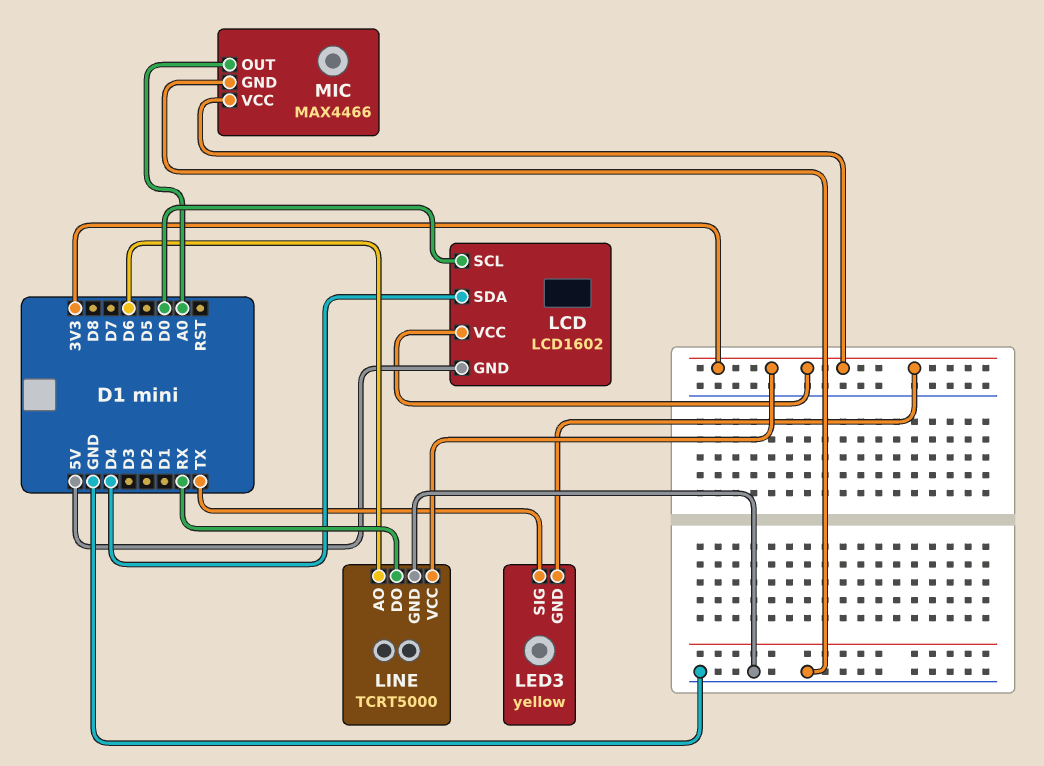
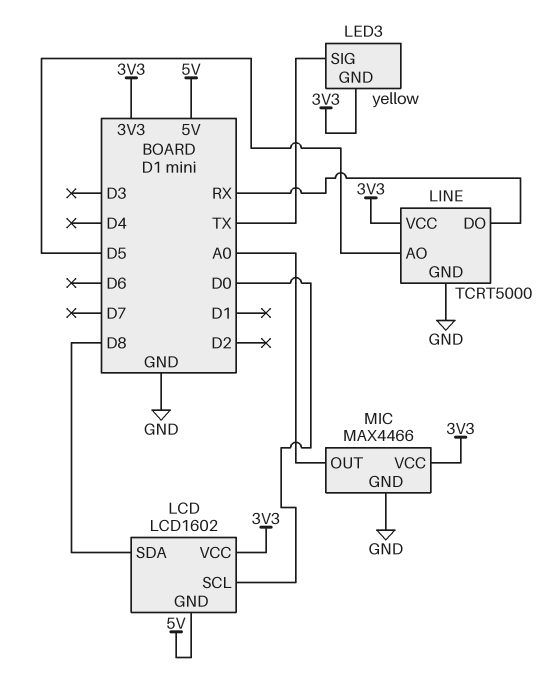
LCD pin SDA: D4 -> D8
LINE pin AO: D6 -> D5

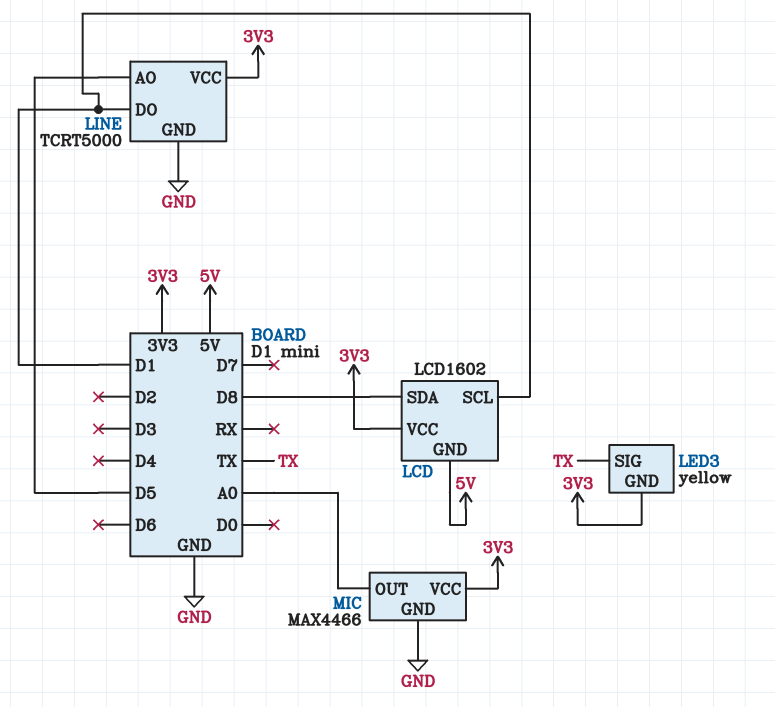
LCD pin SCL: D0 -> D1
LINE pin DO: RX -> D1

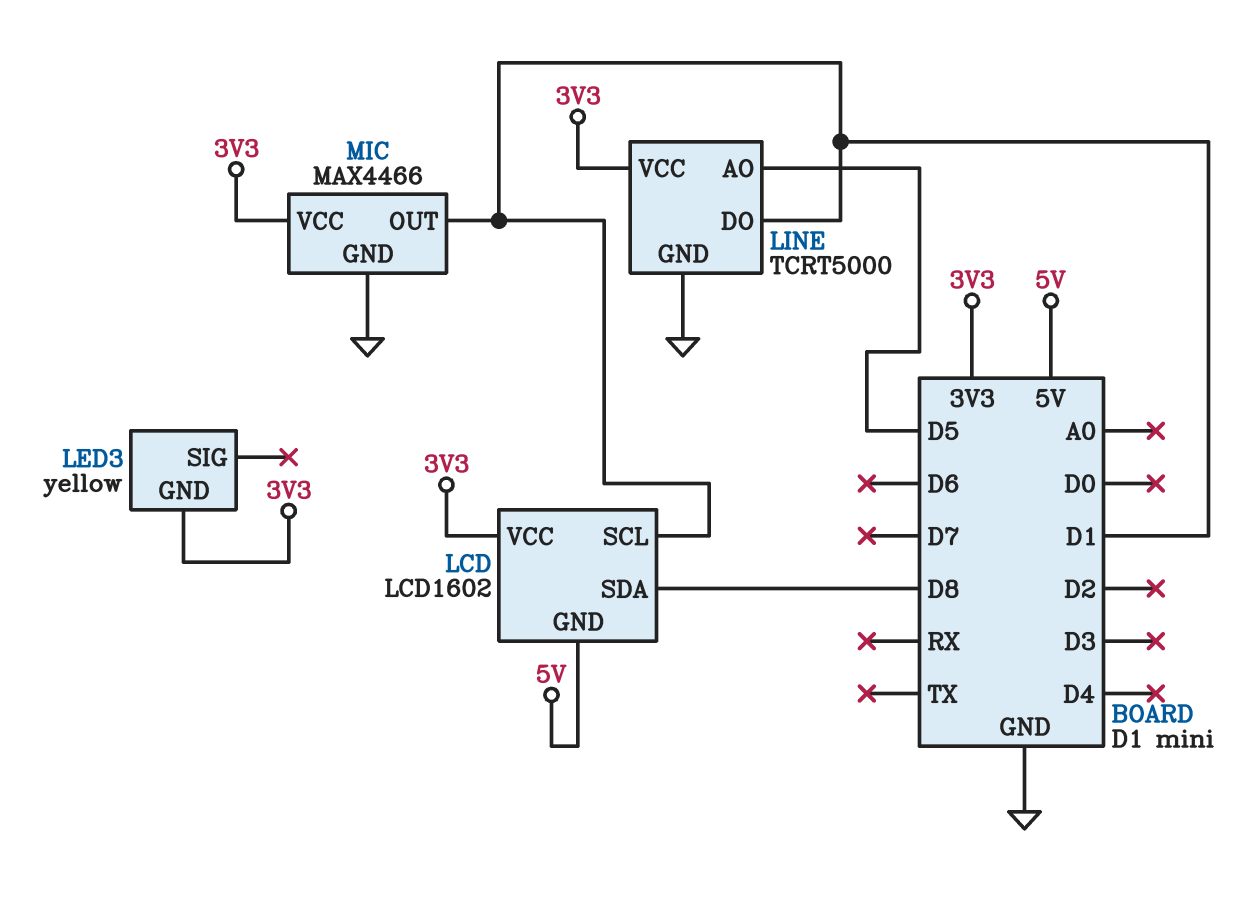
LED3 pin SIG: TX -> none
MIC pin OUT: A0 -> D1

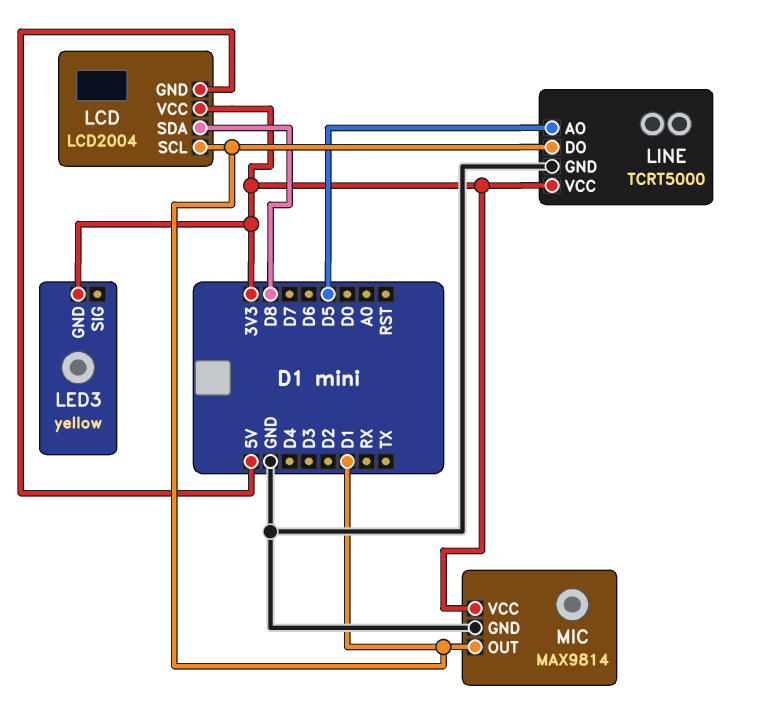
LCD: LCD1602 -> LCD2004
MIC: MAX4466 -> MAX9814

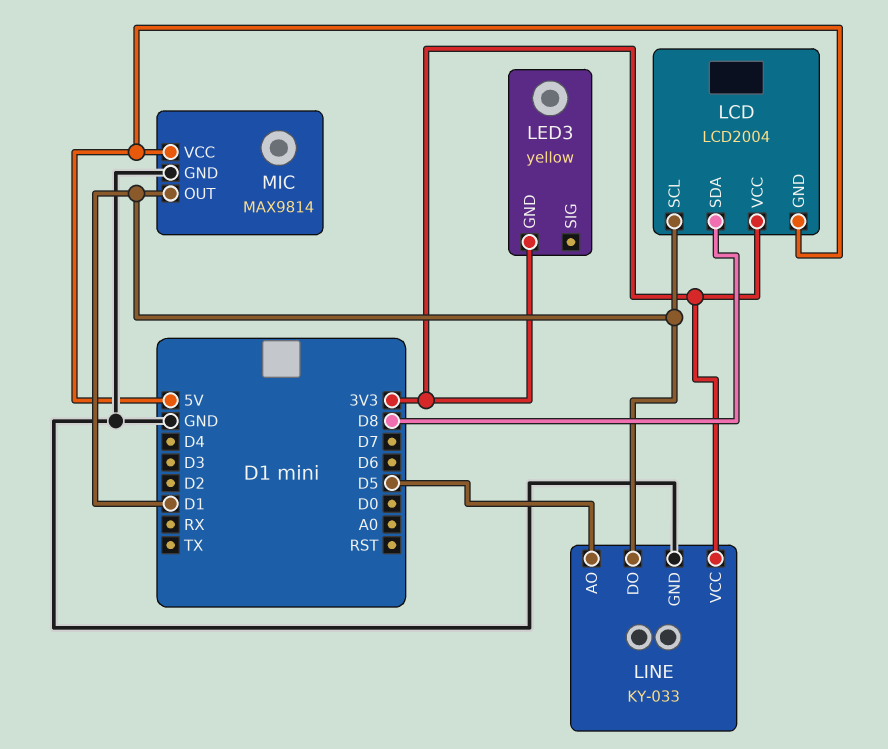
LINE: TCRT5000 -> KY-033
MIC pin VCC: 3V3 -> 5V

